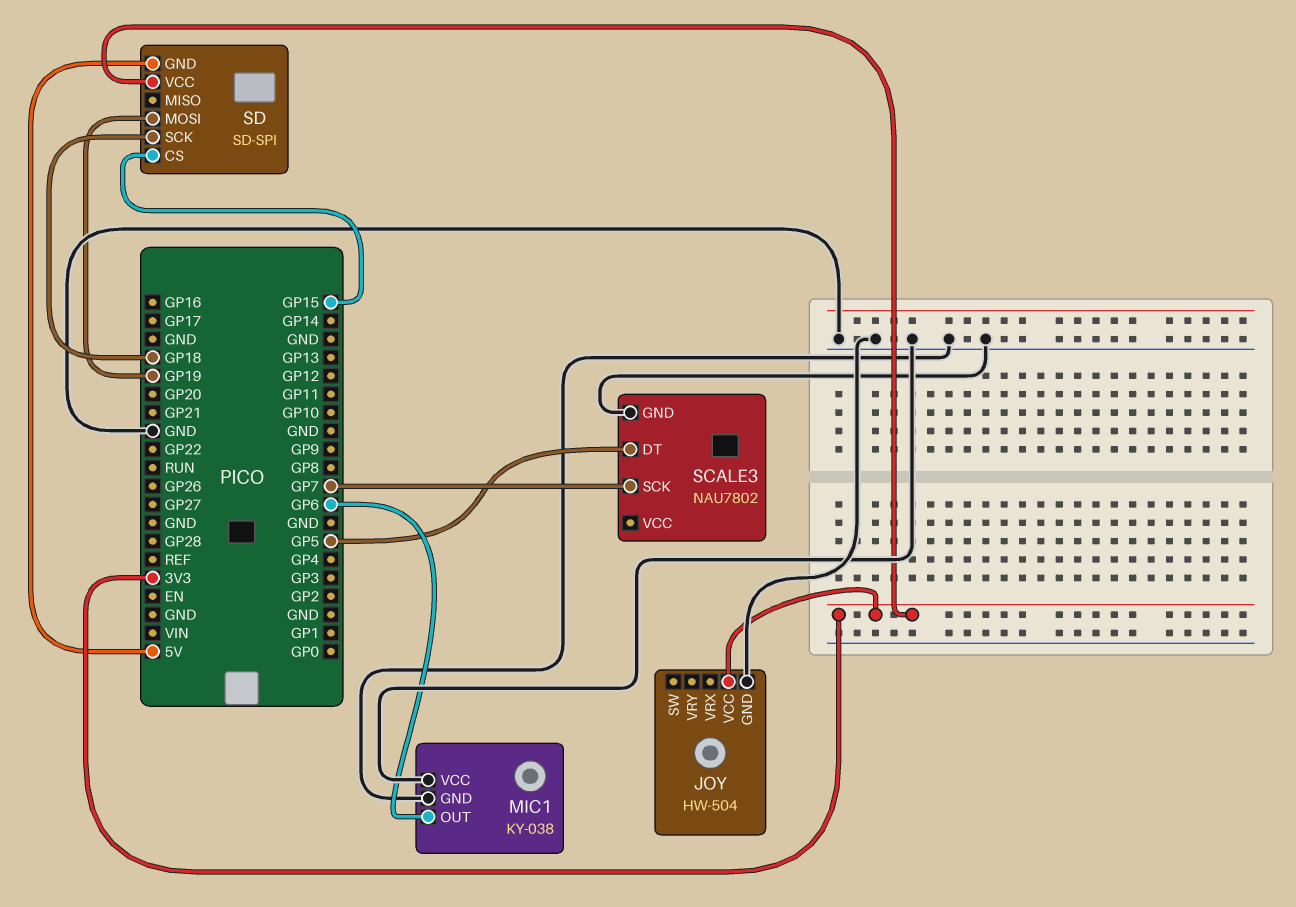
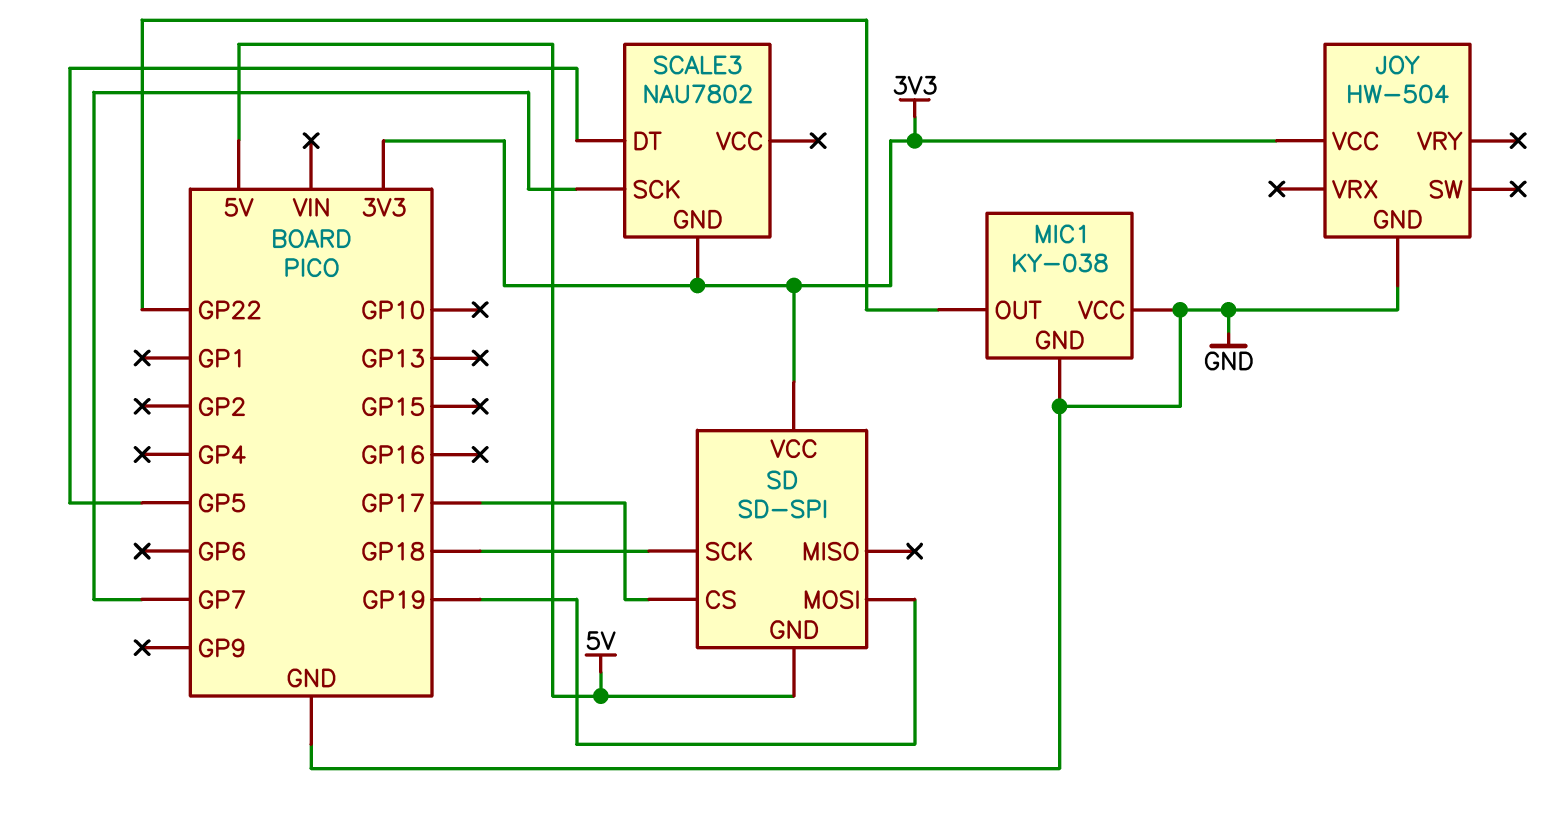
MIC1 pin OUT: GP6 -> GP22
SCALE3 pin GND: GND -> 3V3
SD pin CS: GP15 -> GP17

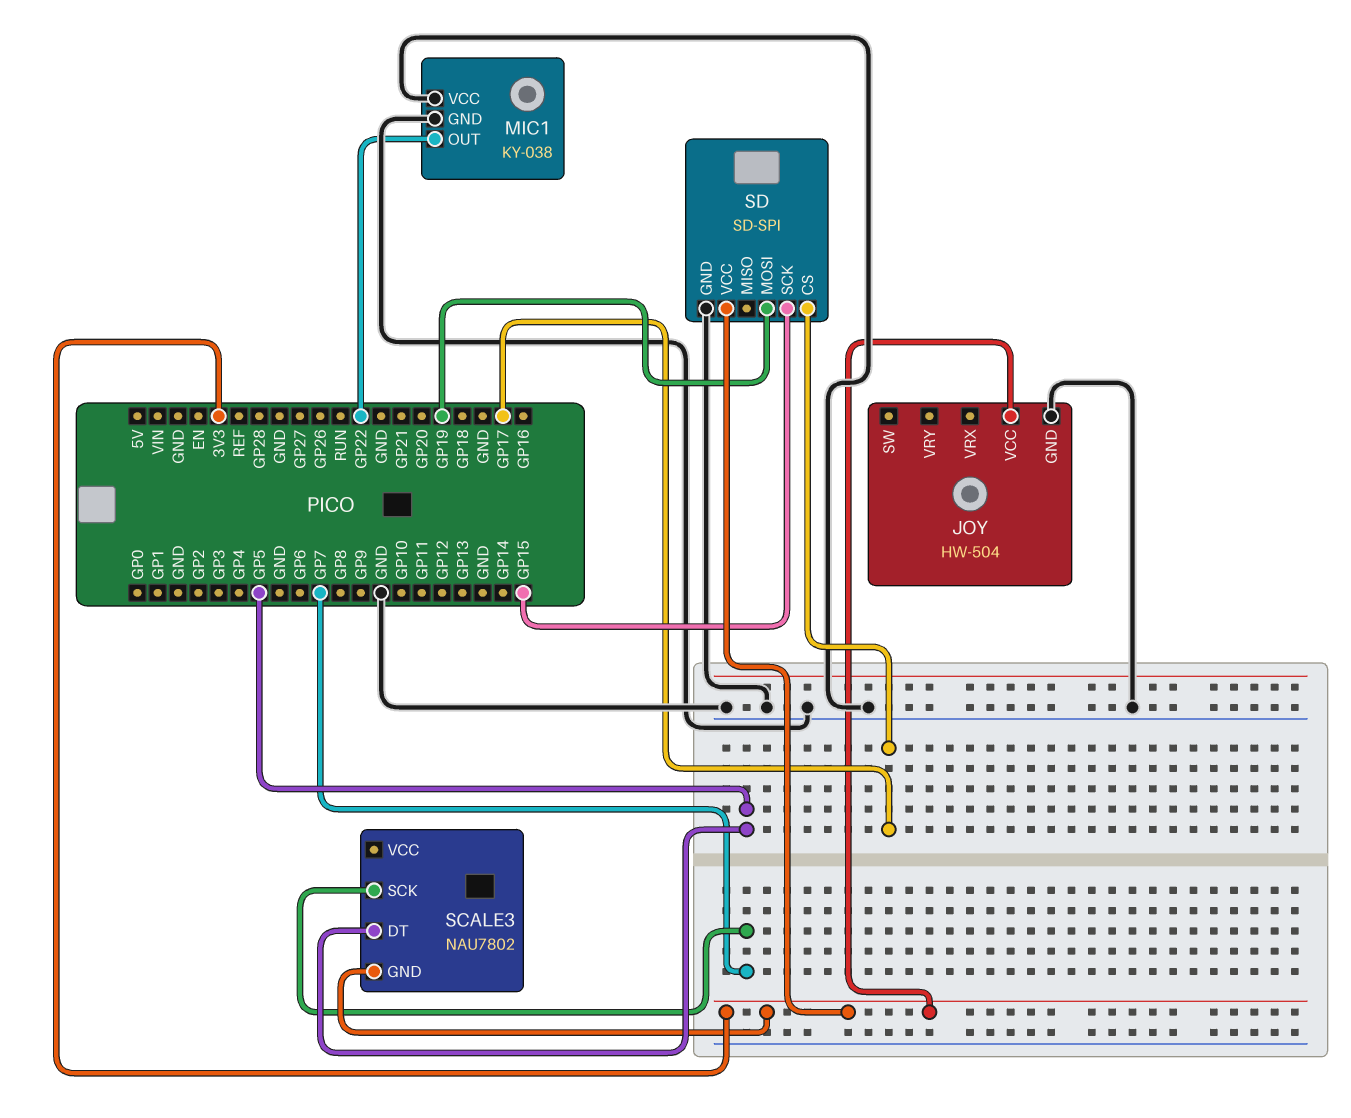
SD pin GND: 5V -> GND
SD pin SCK: GP18 -> GP15

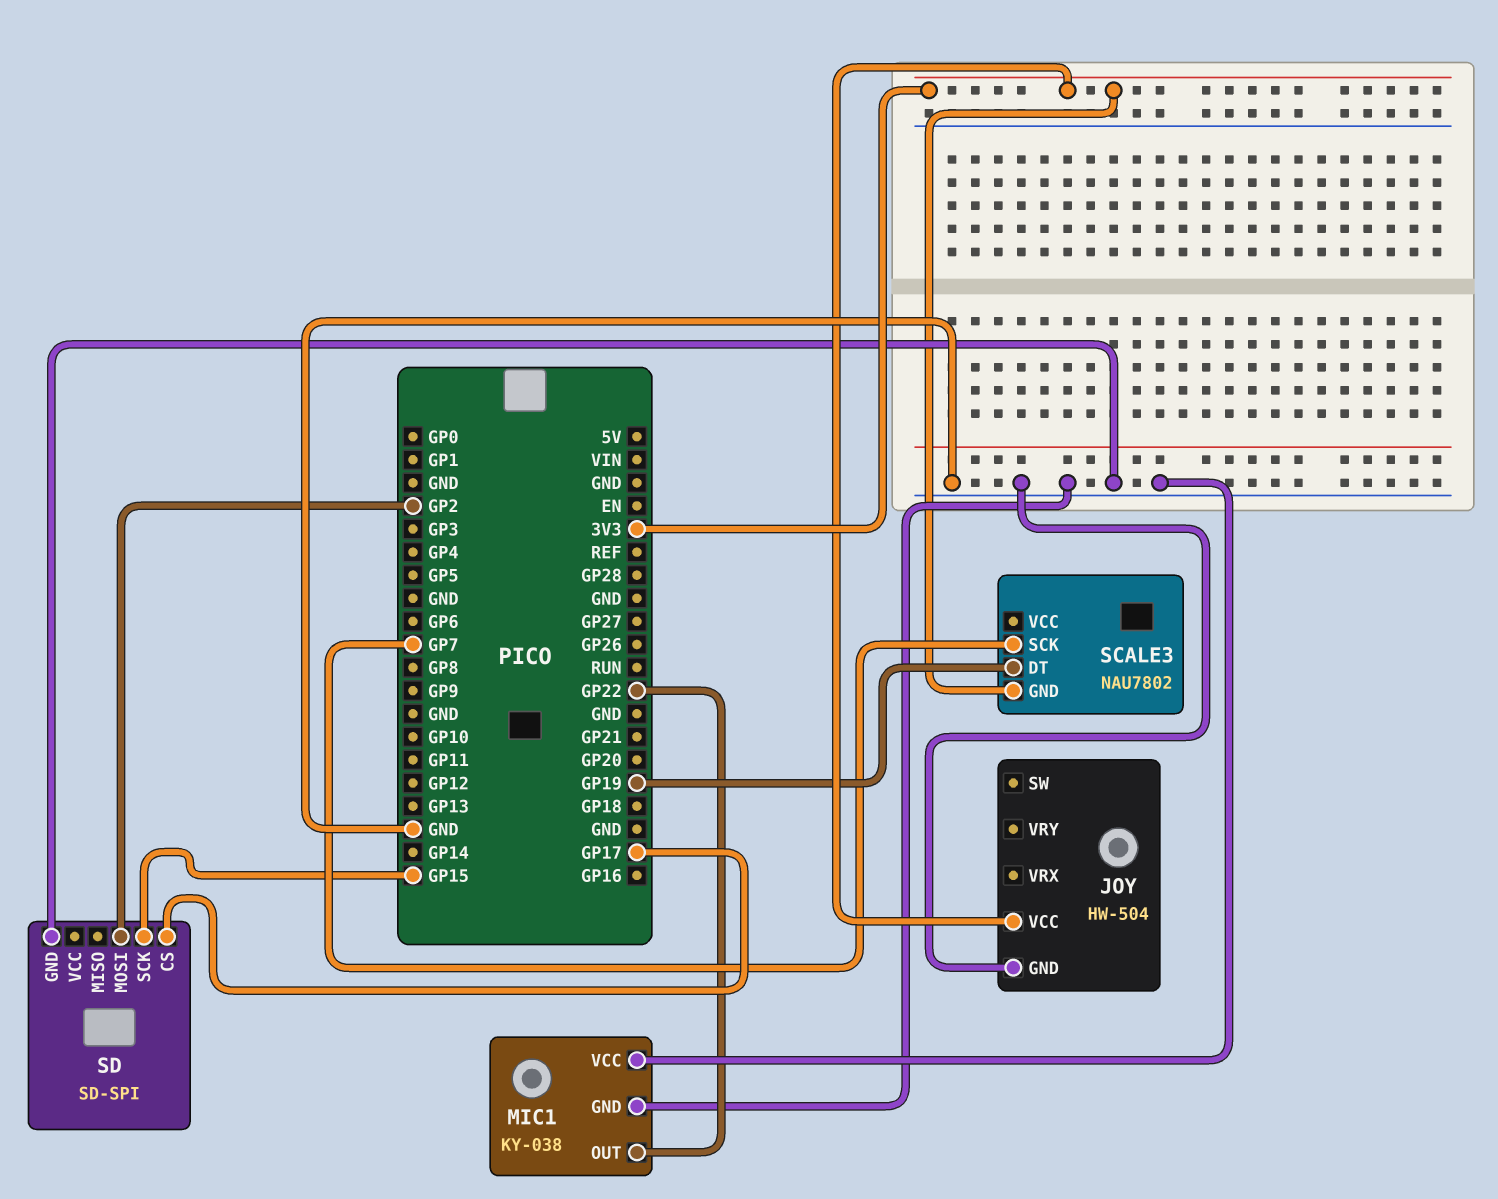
SCALE3 pin DT: GP5 -> GP19
SD pin MOSI: GP19 -> GP2
SD pin VCC: 3V3 -> none

